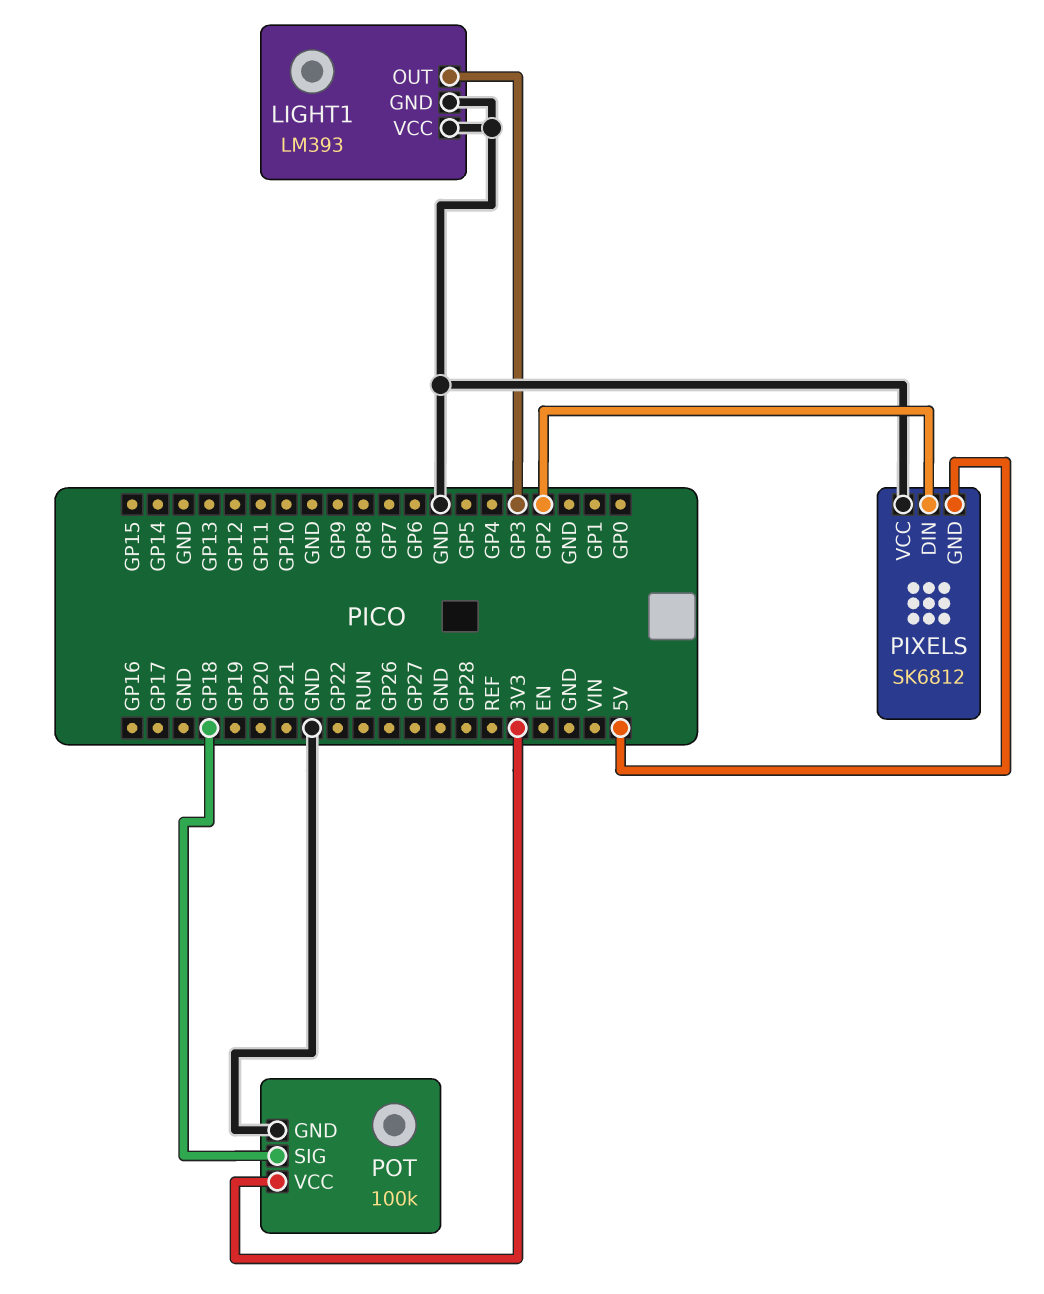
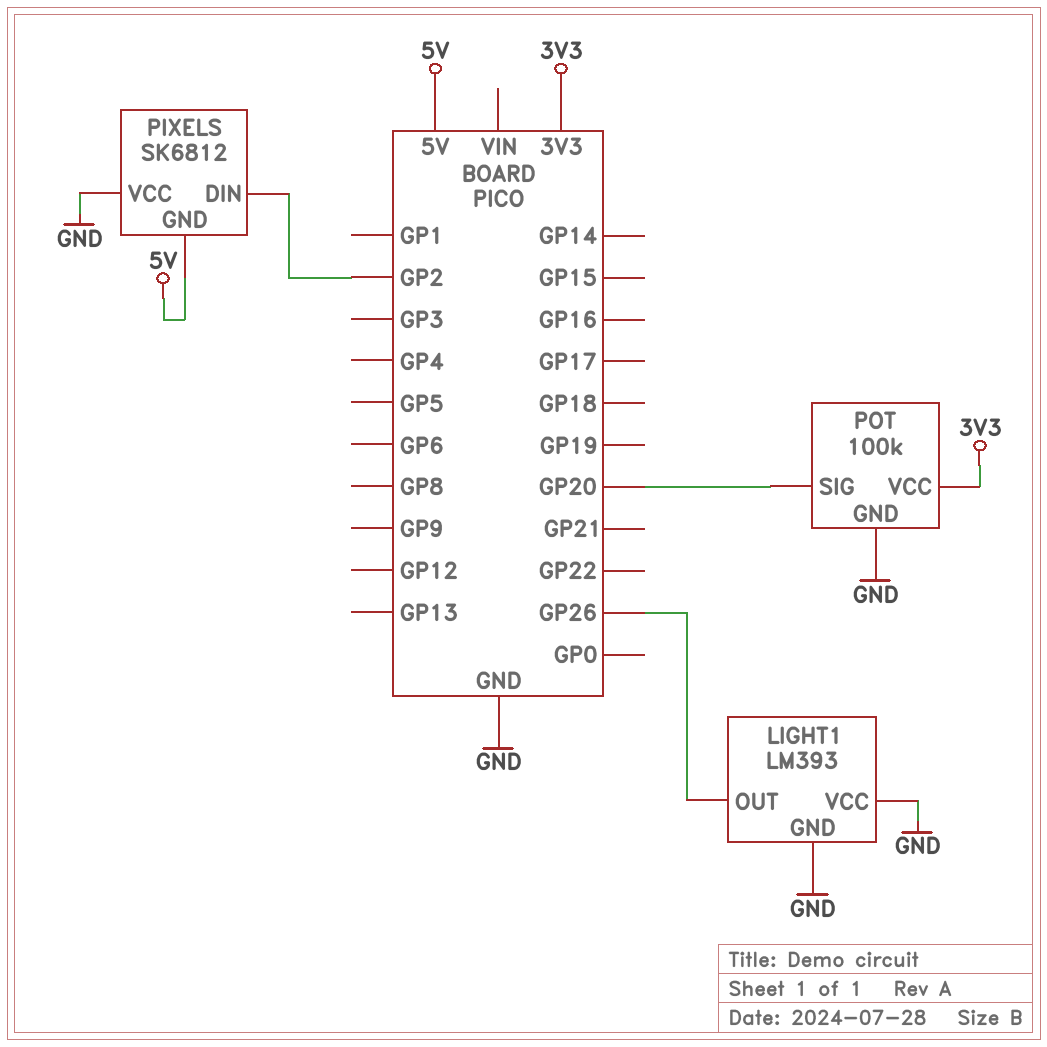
LIGHT1 pin OUT: GP3 -> GP26
POT pin SIG: GP18 -> GP20

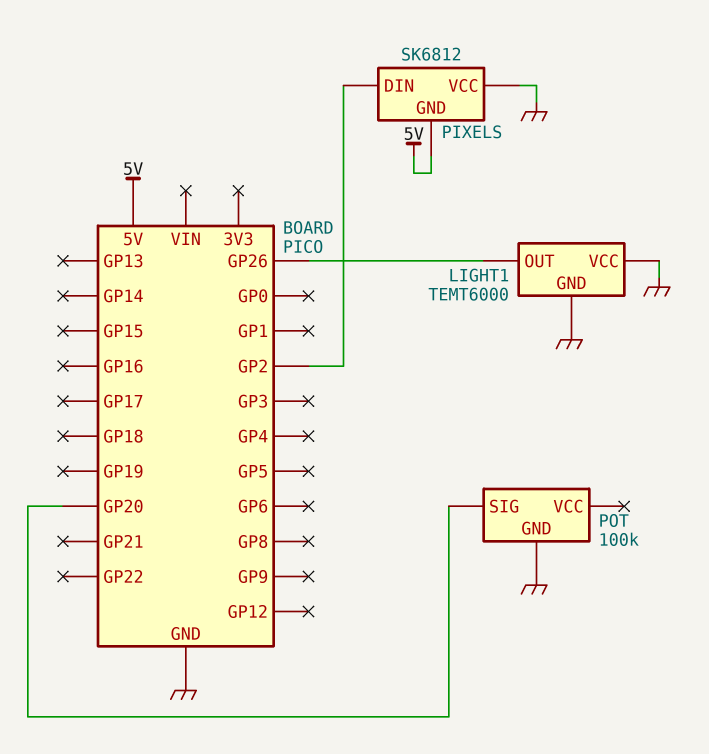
LIGHT1: LM393 -> TEMT6000
POT pin VCC: 3V3 -> none

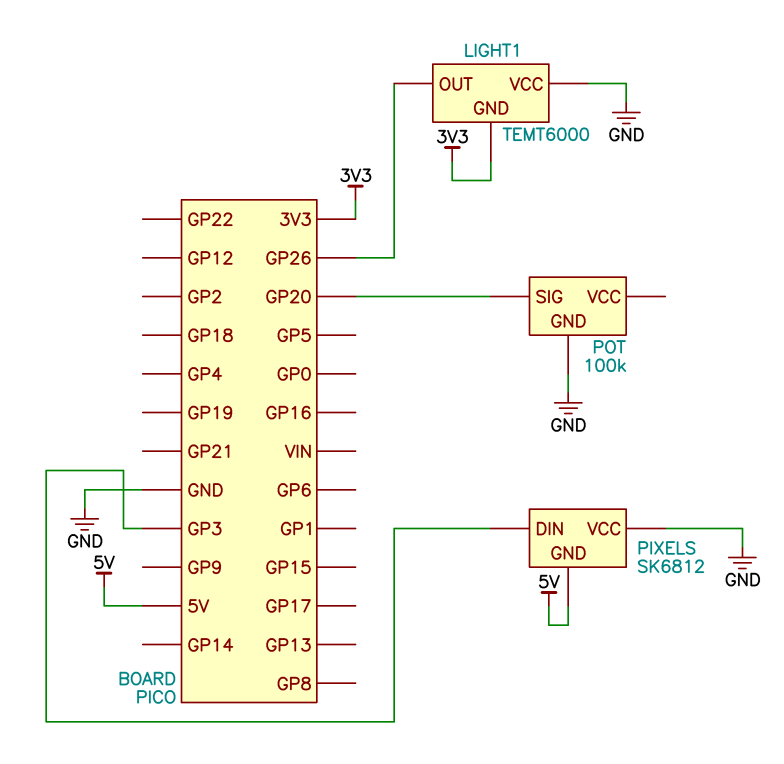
LIGHT1 pin GND: GND -> 3V3
PIXELS pin DIN: GP2 -> GP3

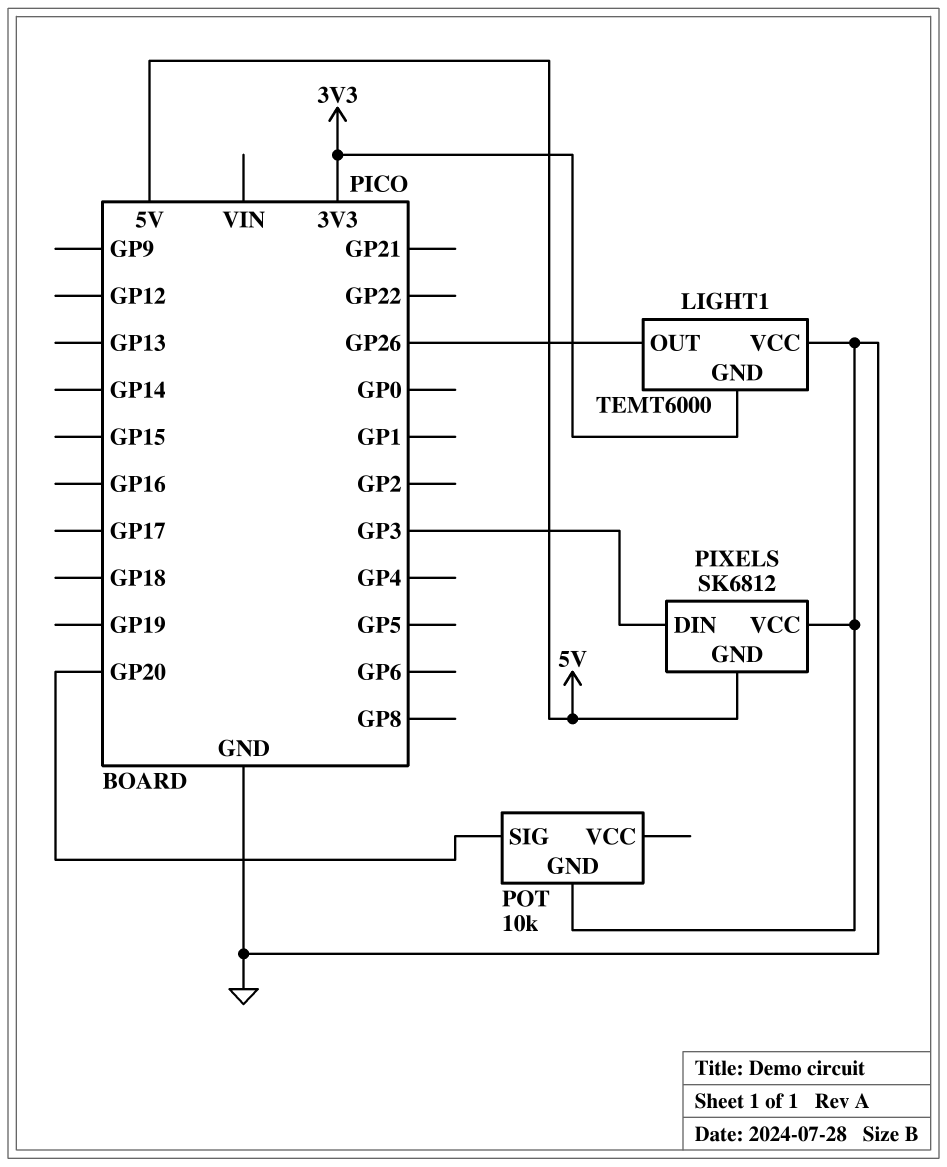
POT: 100k -> 10k

